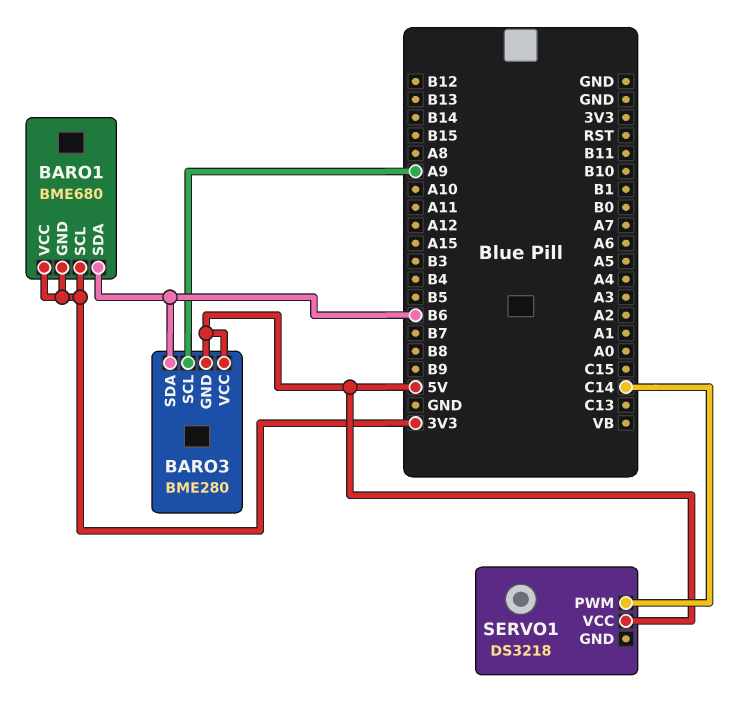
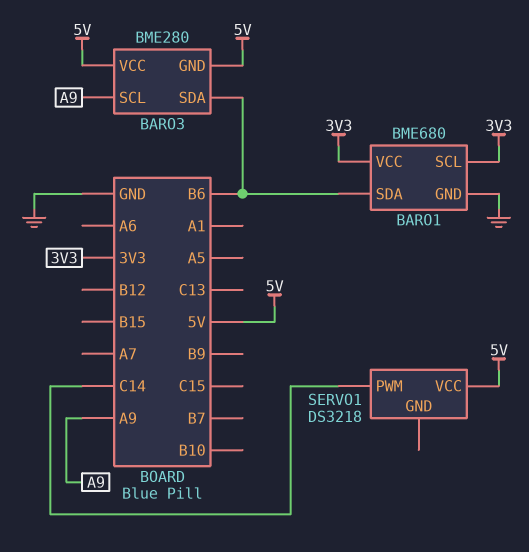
BARO1 pin GND: 3V3 -> GND

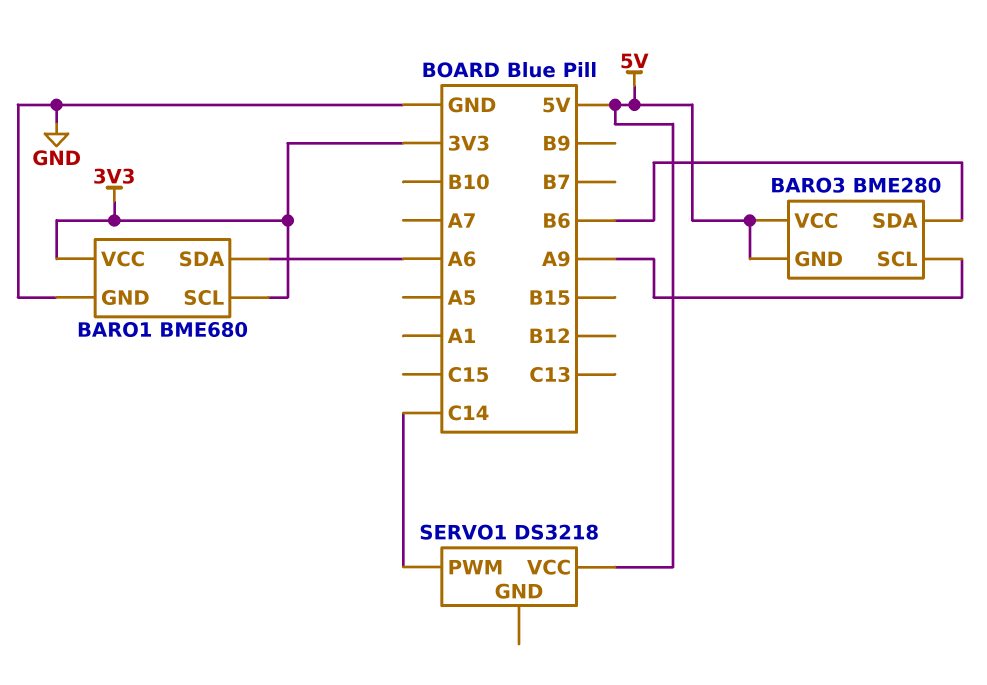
BARO1 pin SDA: B6 -> A6

